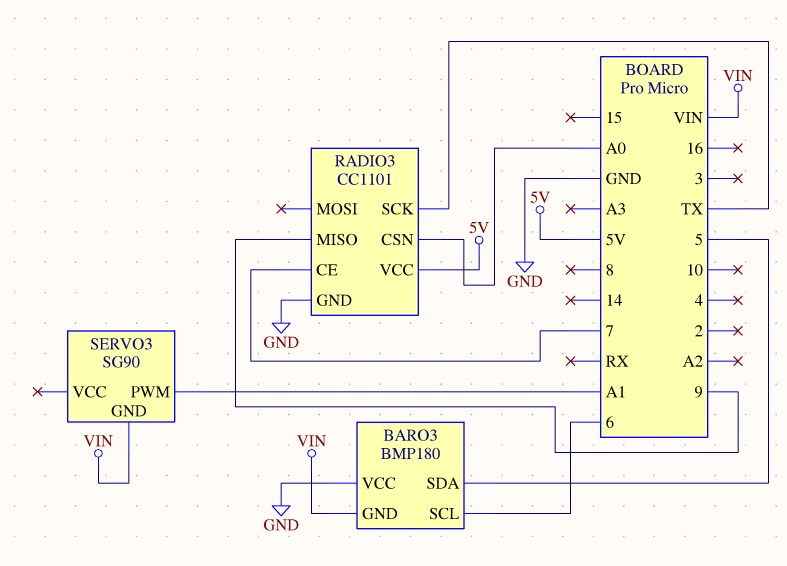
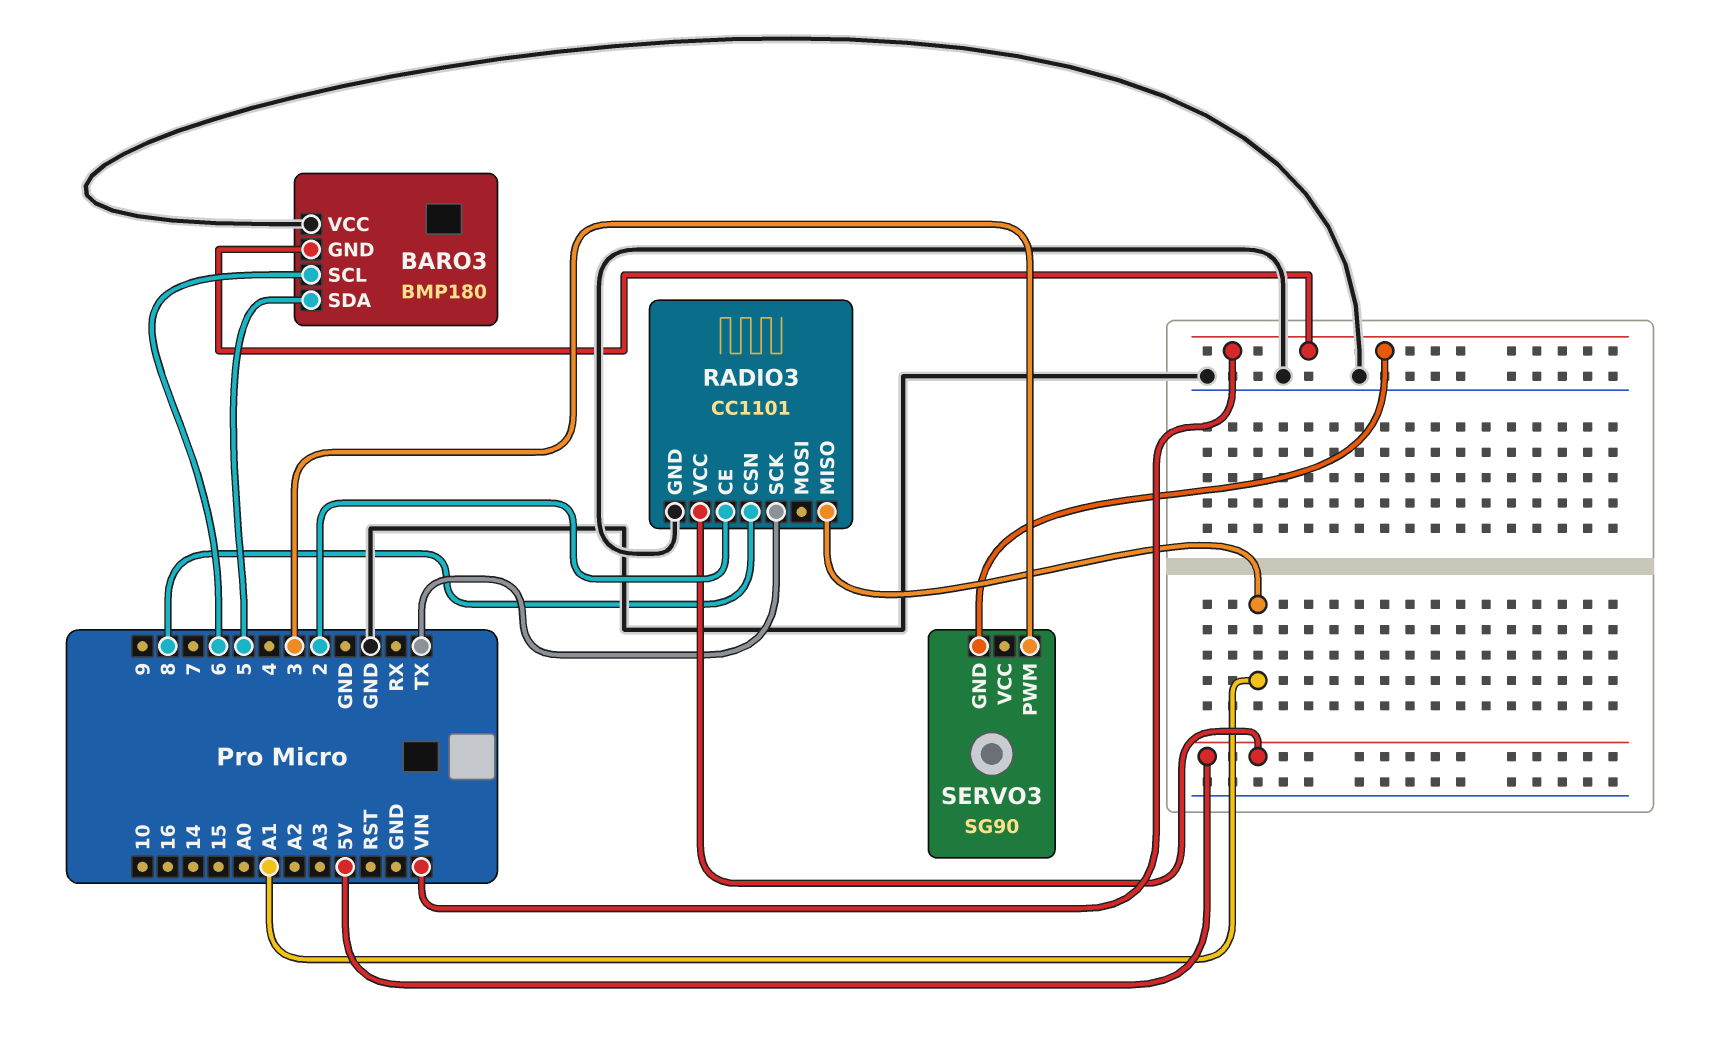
RADIO3 pin CE: 7 -> 2
RADIO3 pin CSN: A0 -> 8
RADIO3 pin MISO: 9 -> A1
SERVO3 pin PWM: A1 -> 3

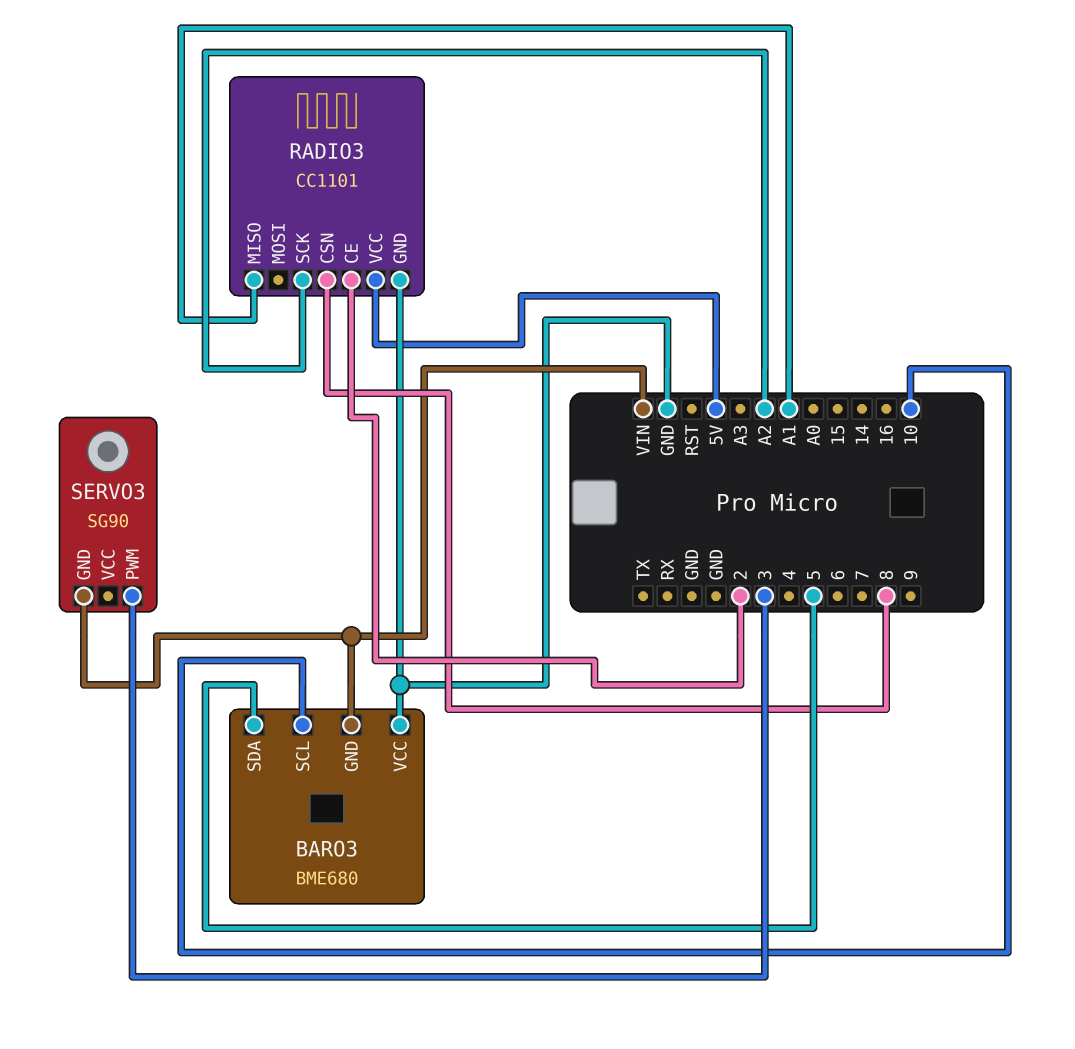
BARO3: BMP180 -> BME680
BARO3 pin SCL: 6 -> 10
RADIO3 pin SCK: TX -> A2

